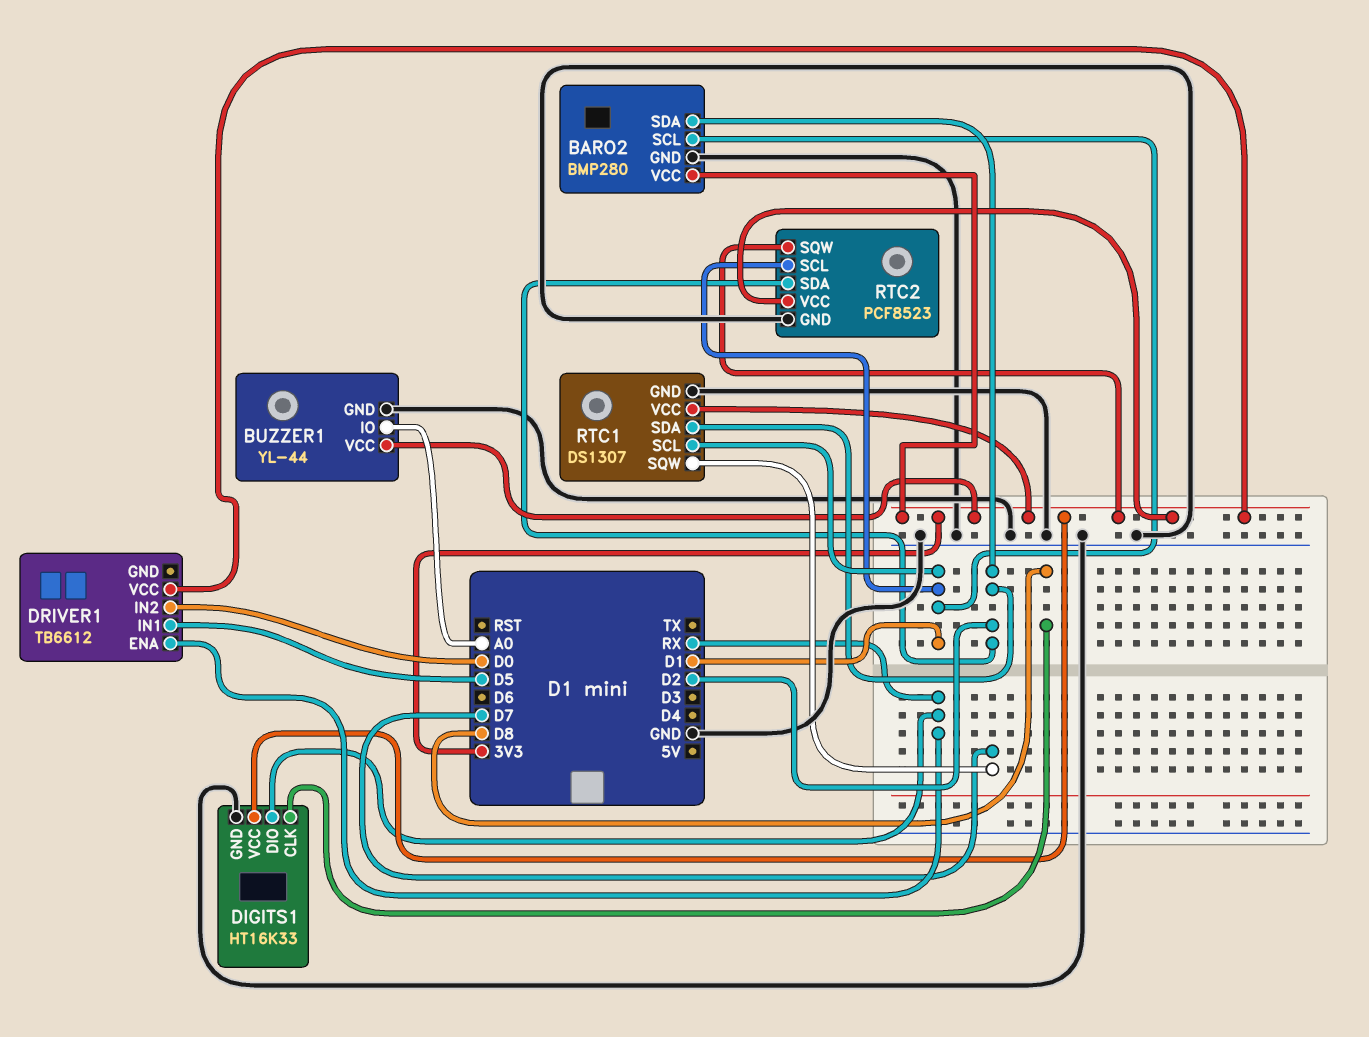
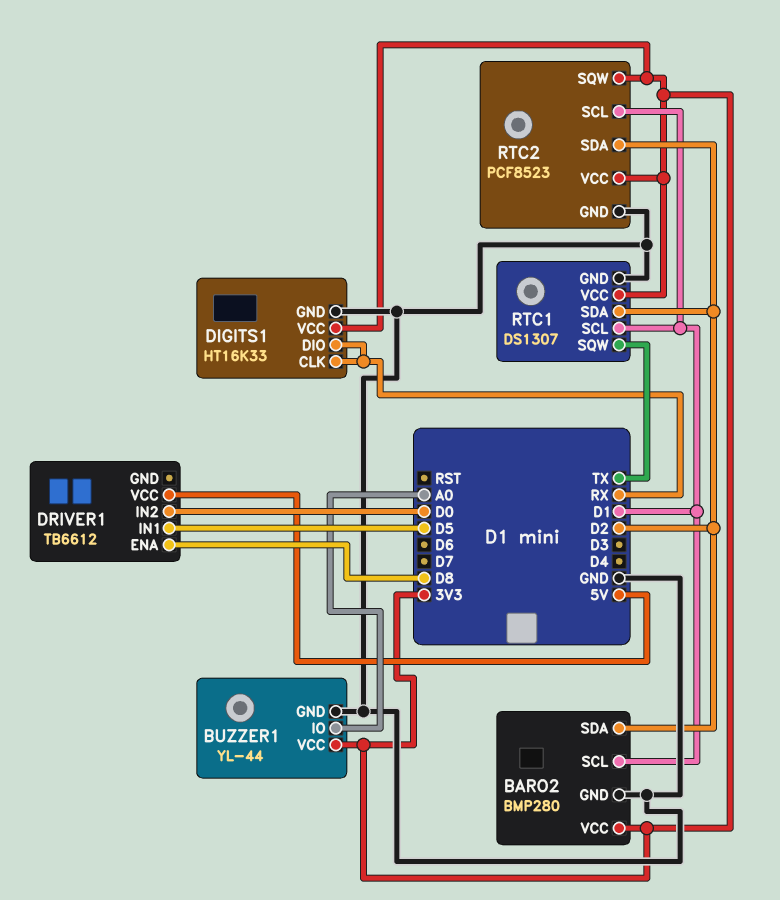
DIGITS1 pin CLK: D8 -> RX
DRIVER1 pin ENA: RX -> D8
DRIVER1 pin VCC: 3V3 -> 5V
RTC1 pin SQW: D7 -> TX

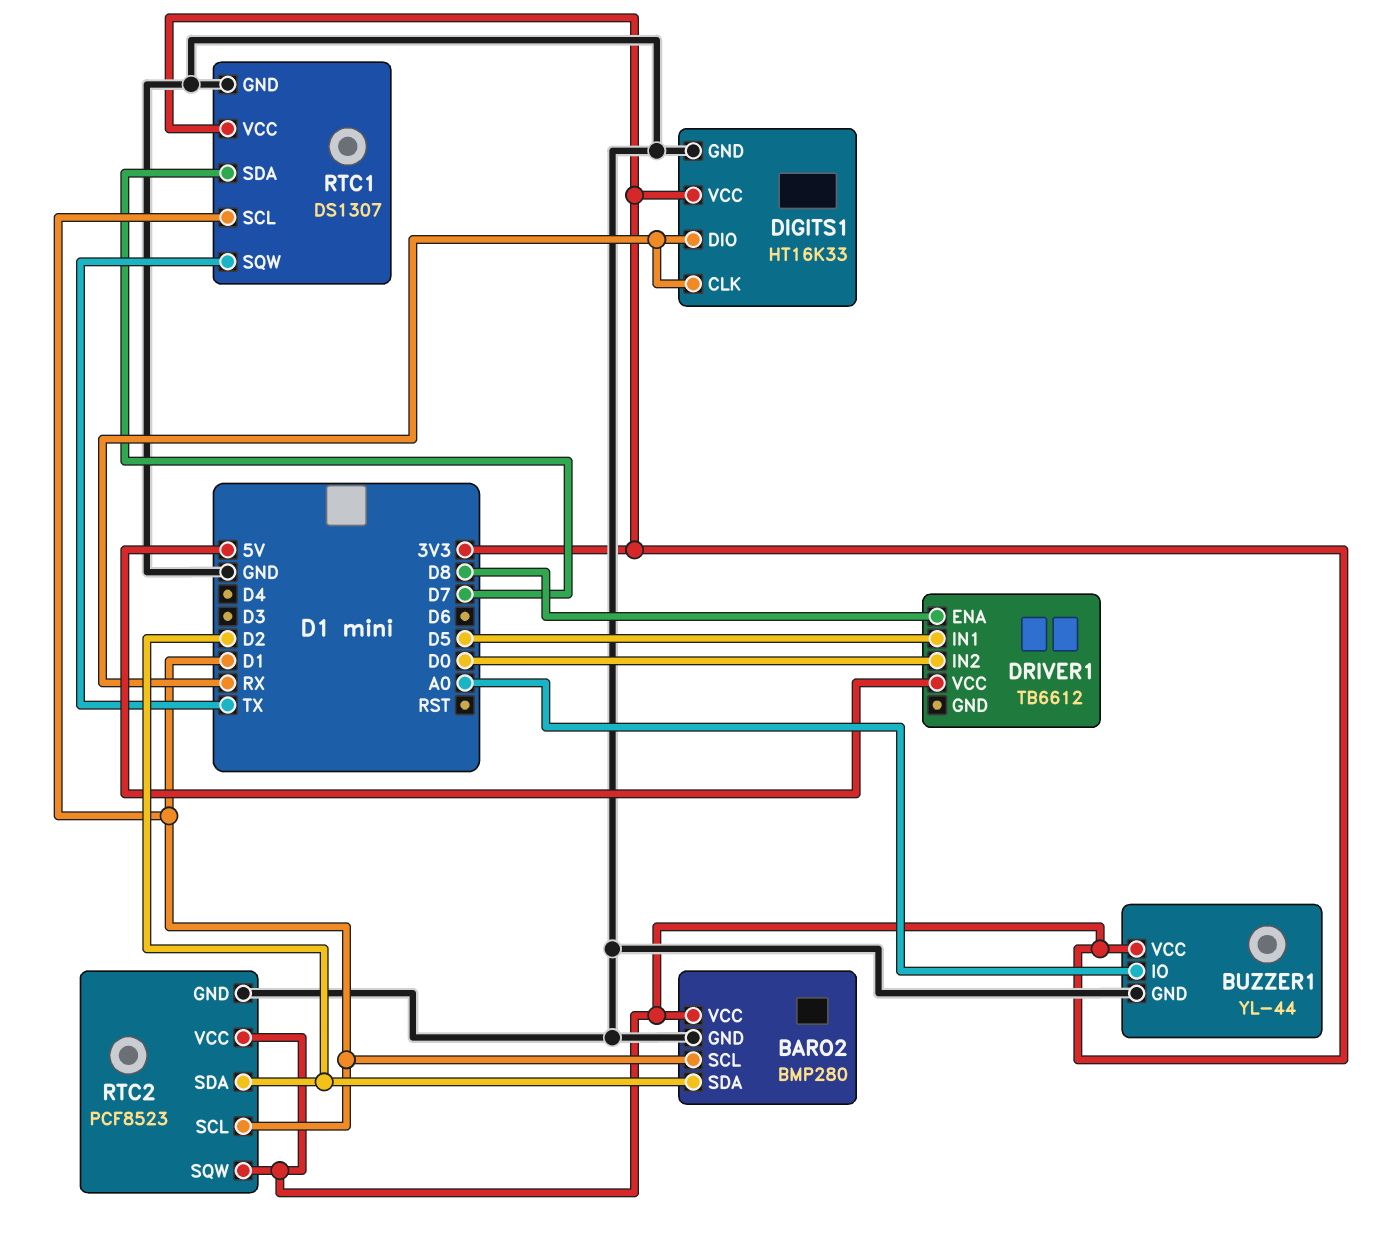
RTC1 pin SDA: D2 -> D7

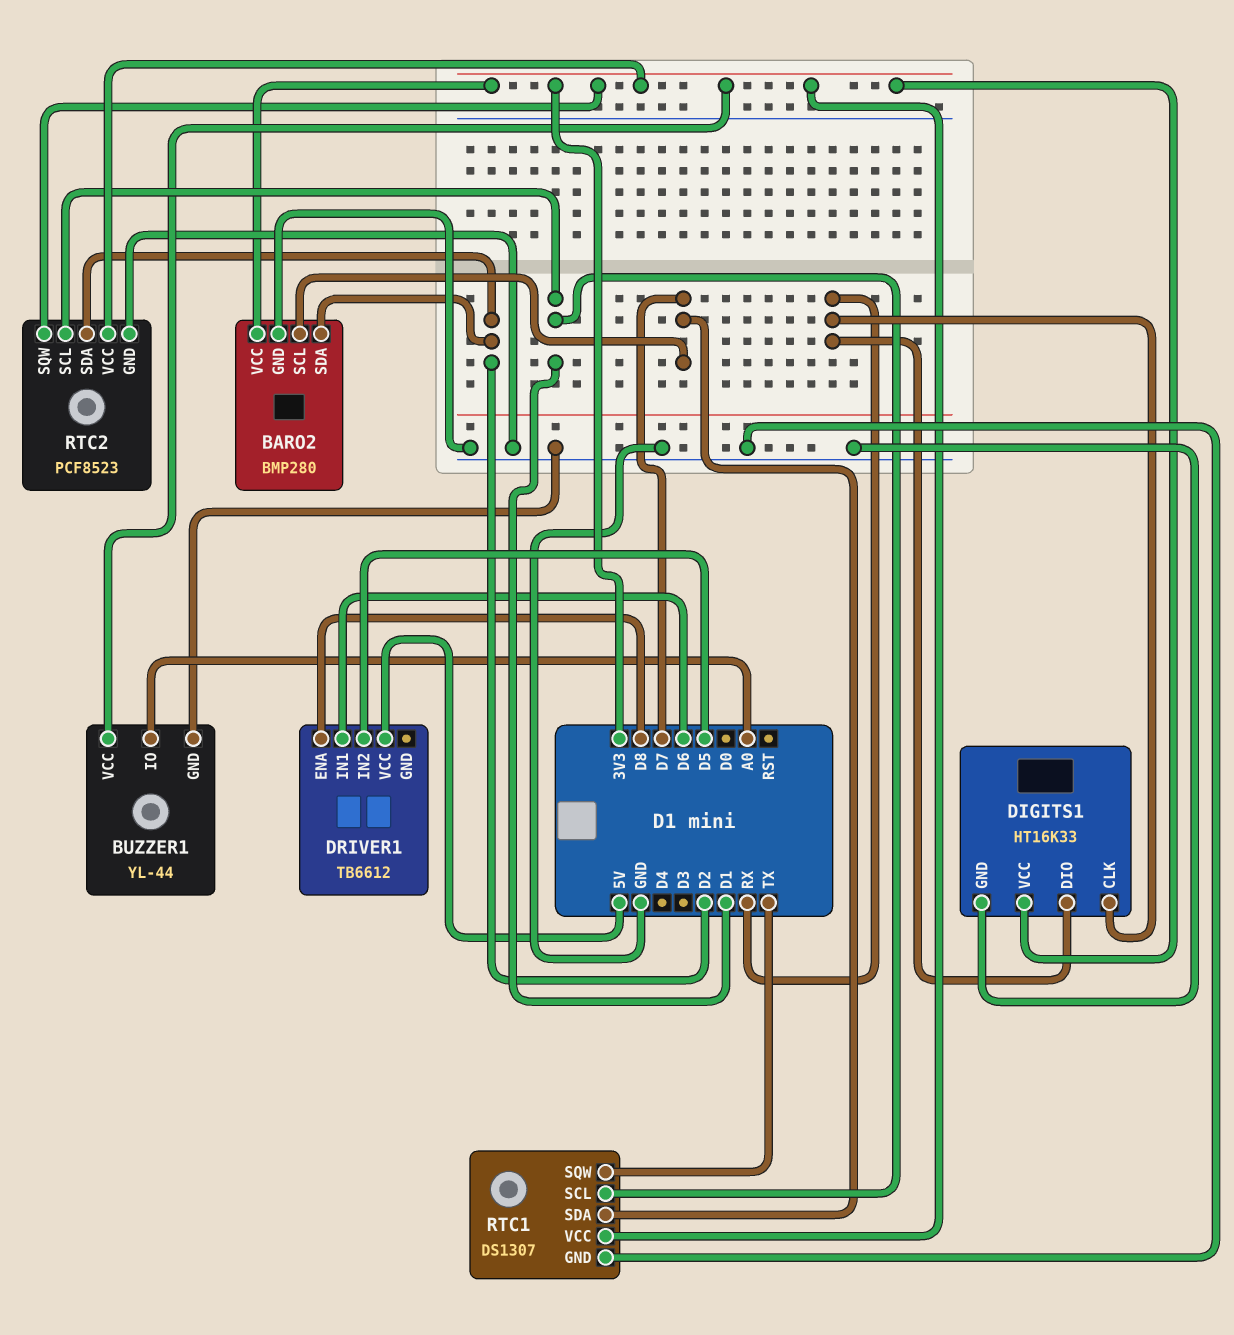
BARO2 pin SCL: D1 -> D7
DRIVER1 pin IN1: D5 -> D6
DRIVER1 pin IN2: D0 -> D5

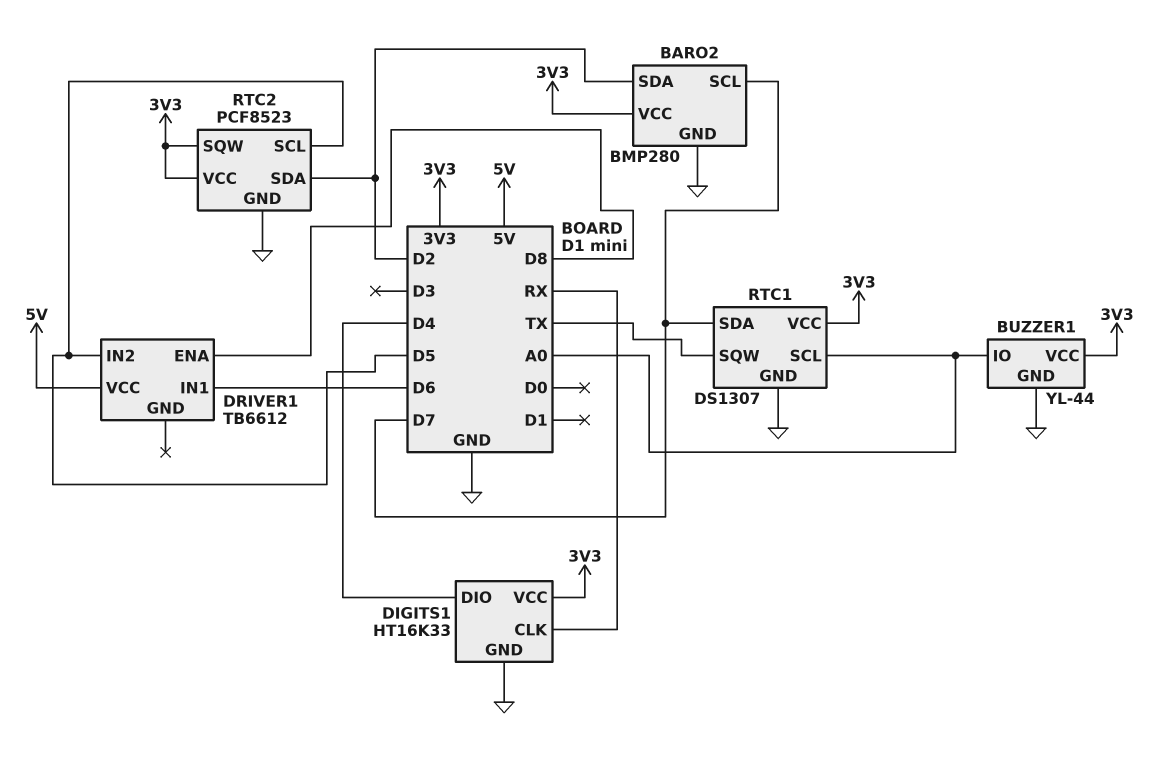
DIGITS1 pin DIO: RX -> D4
RTC1 pin SCL: D1 -> A0
RTC2 pin SCL: D1 -> D5

